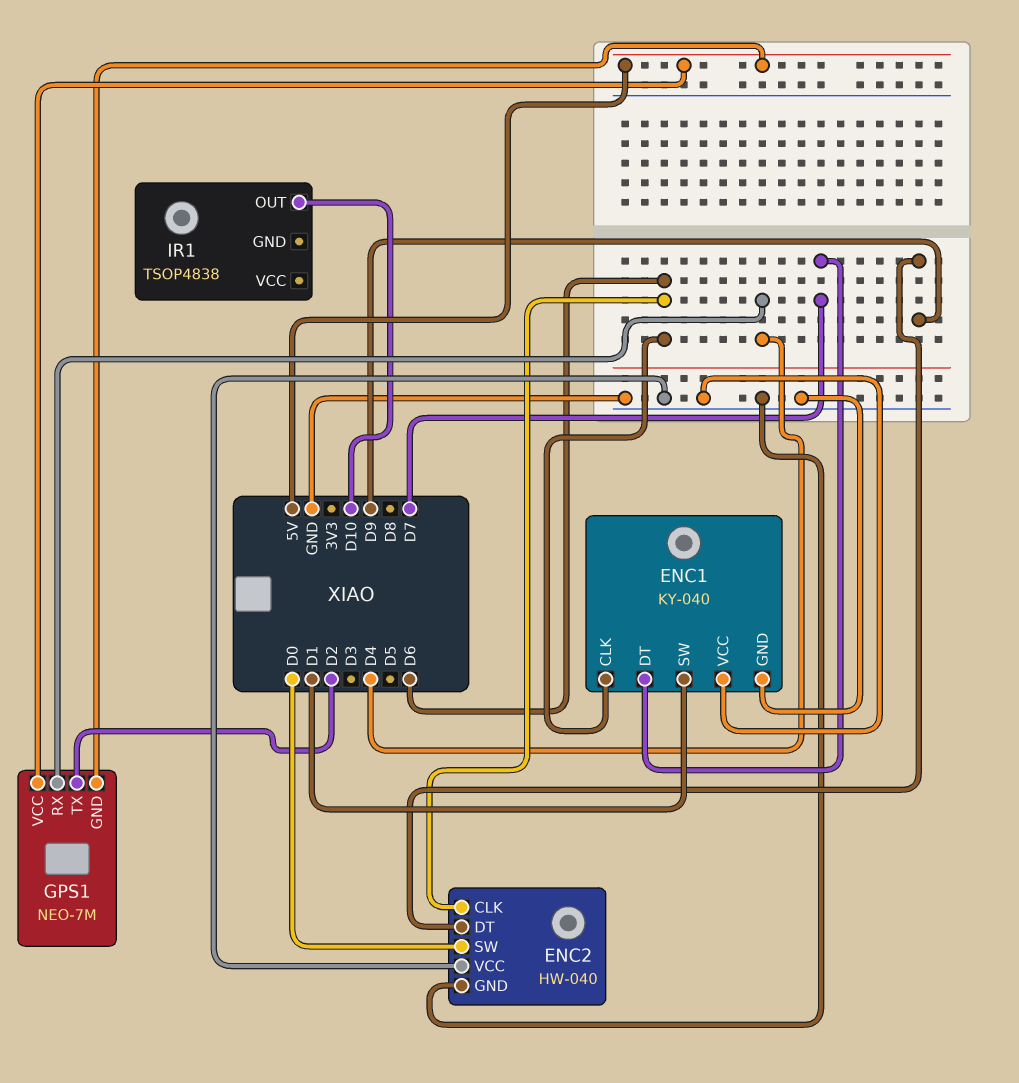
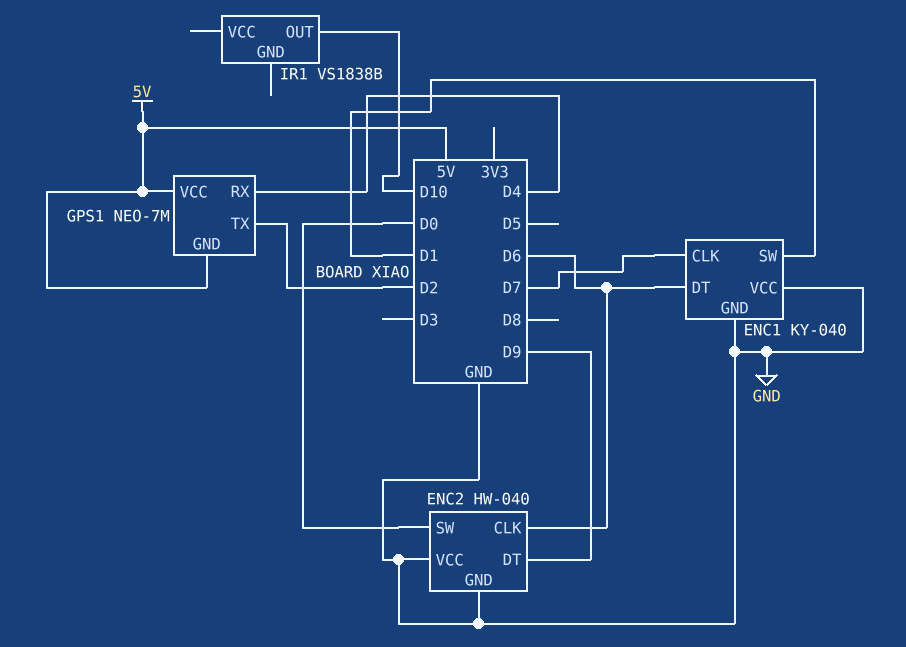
ENC1 pin CLK: D6 -> D7
ENC1 pin DT: D7 -> D6
IR1: TSOP4838 -> VS1838B

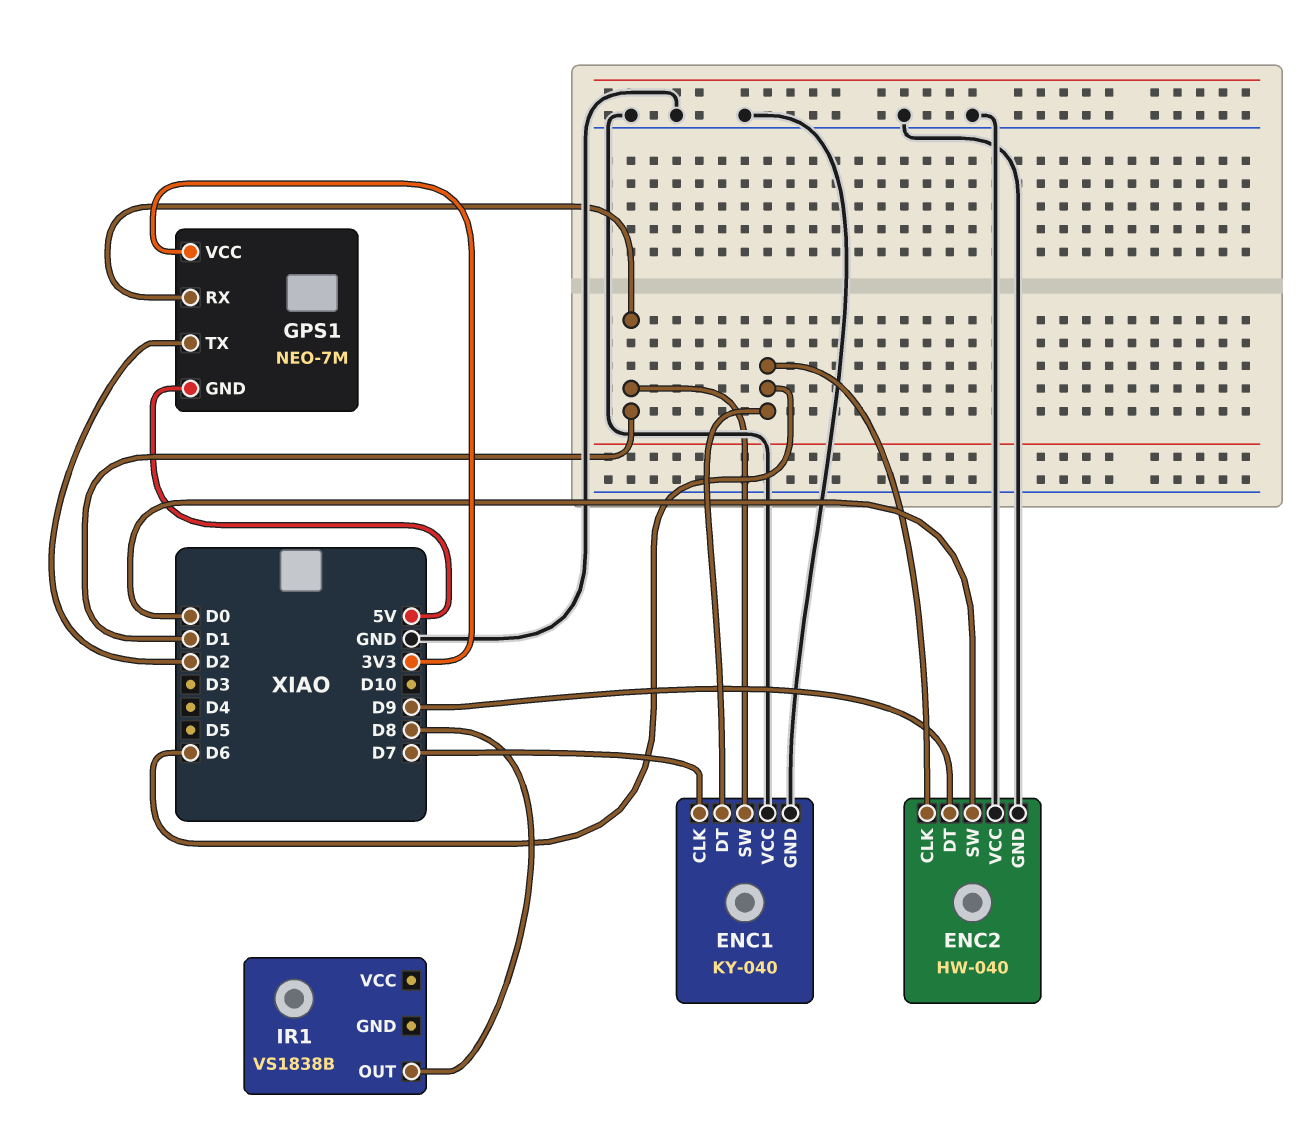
GPS1 pin RX: D4 -> D1
GPS1 pin VCC: 5V -> 3V3
IR1 pin OUT: D10 -> D8

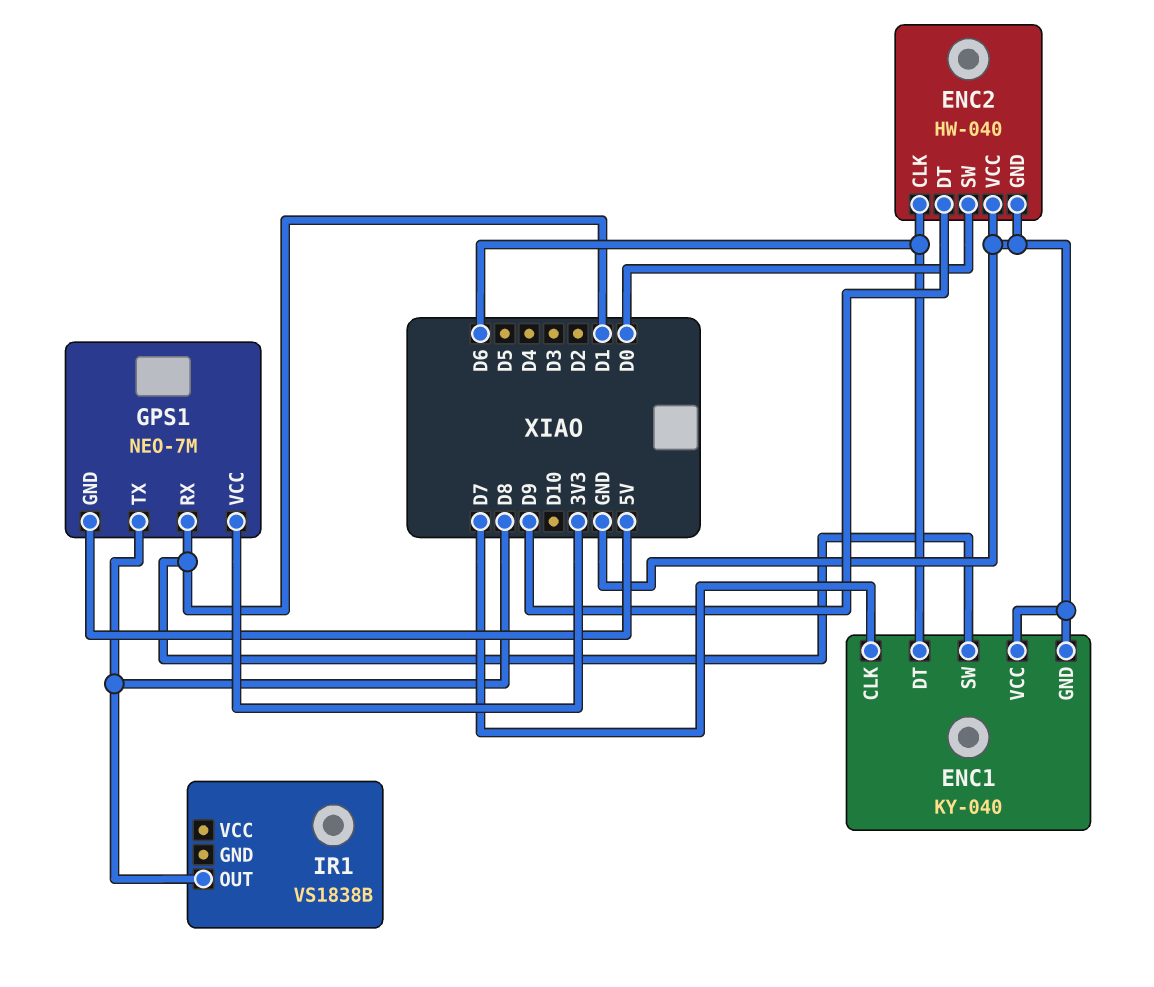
GPS1 pin TX: D2 -> D8

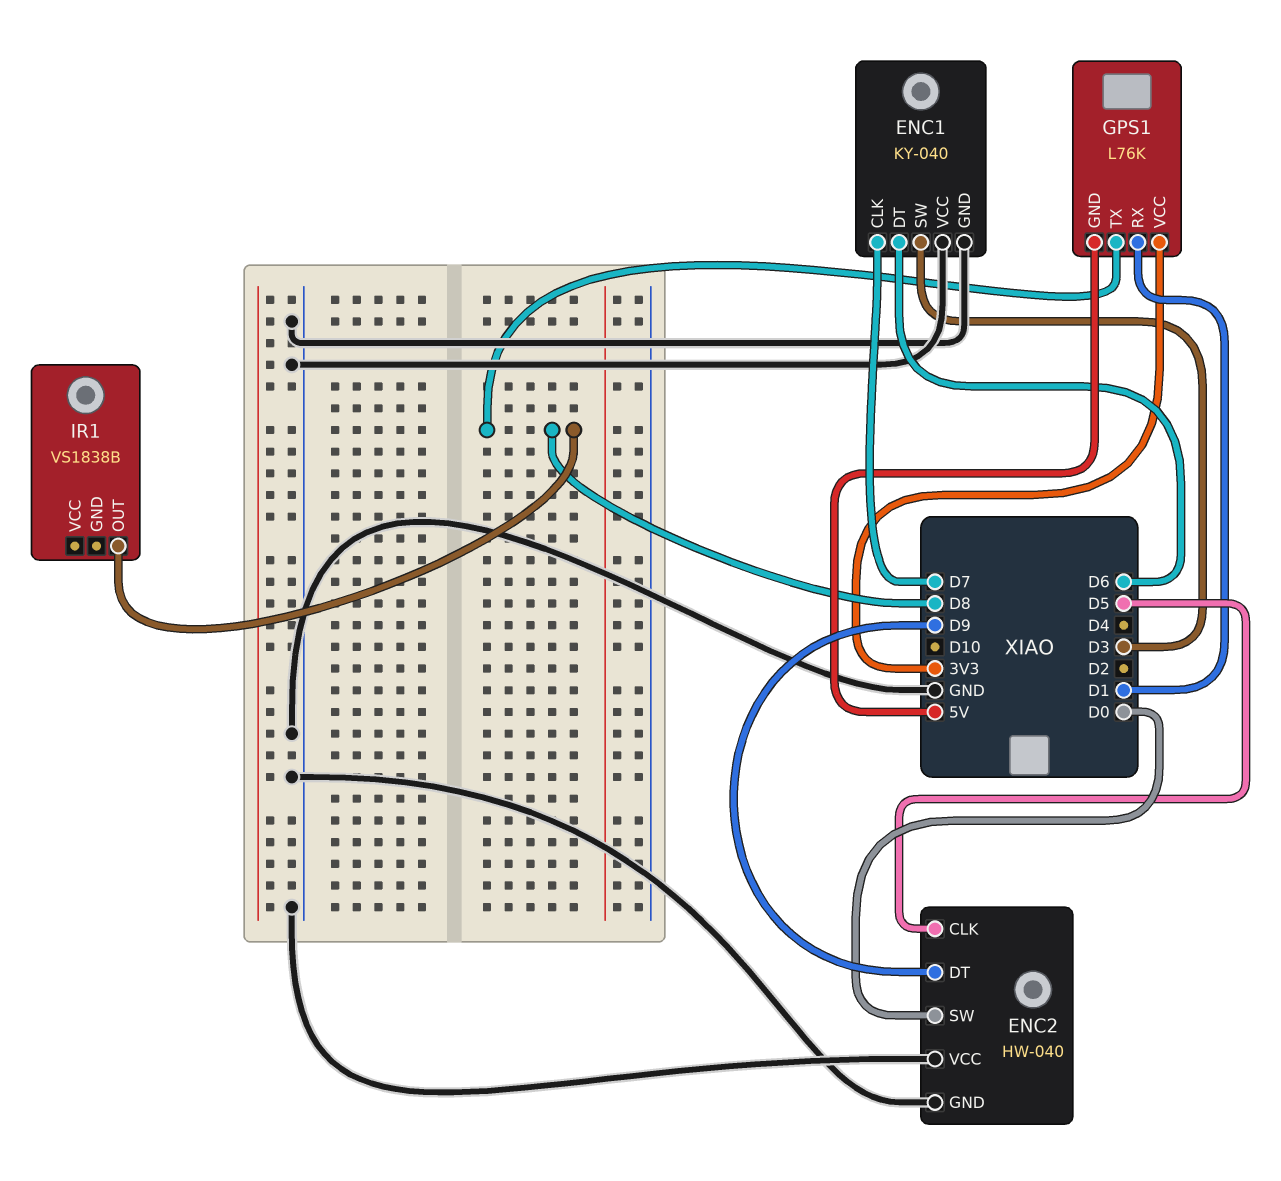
ENC1 pin SW: D1 -> D3
ENC2 pin CLK: D6 -> D5
GPS1: NEO-7M -> L76K

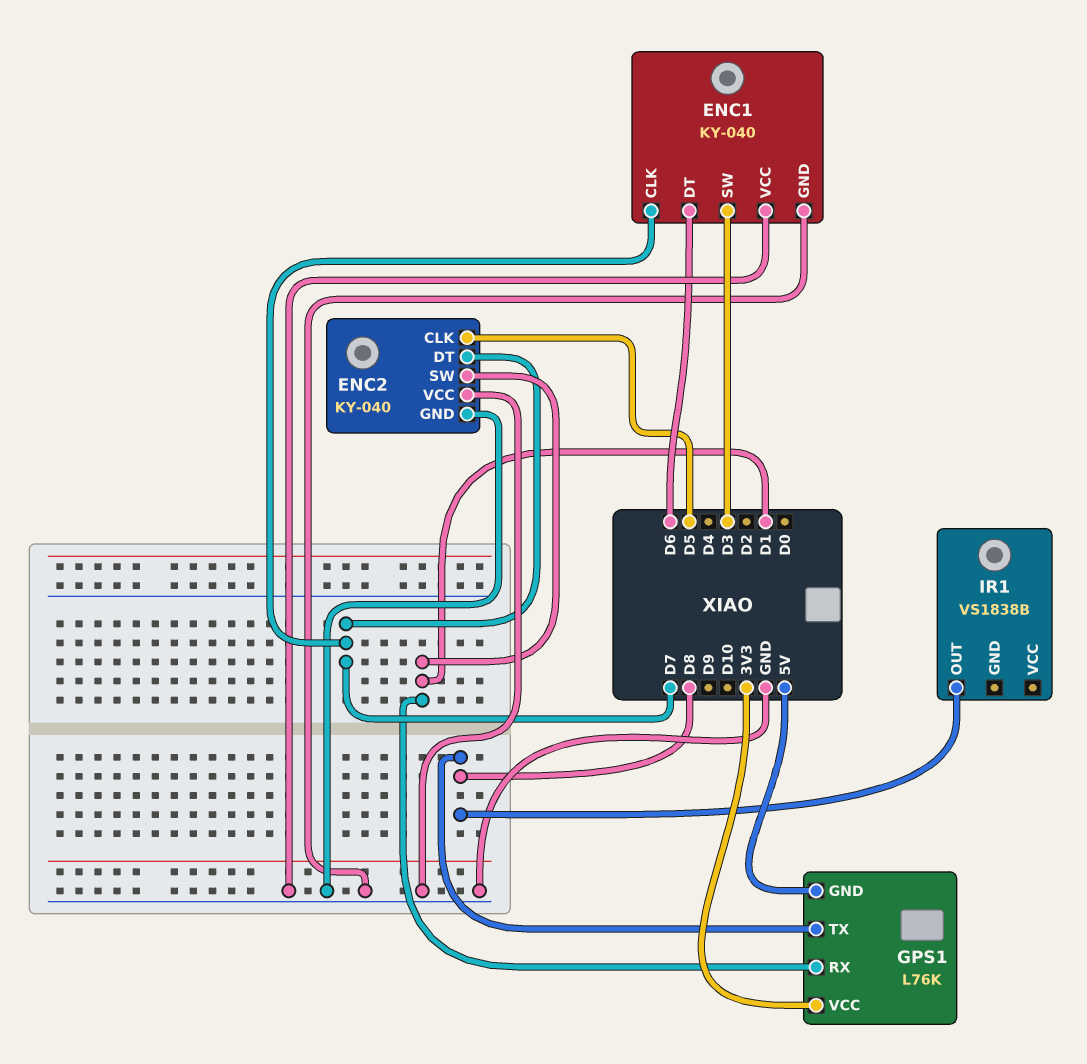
ENC2: HW-040 -> KY-040
ENC2 pin DT: D9 -> D7
ENC2 pin SW: D0 -> D1

